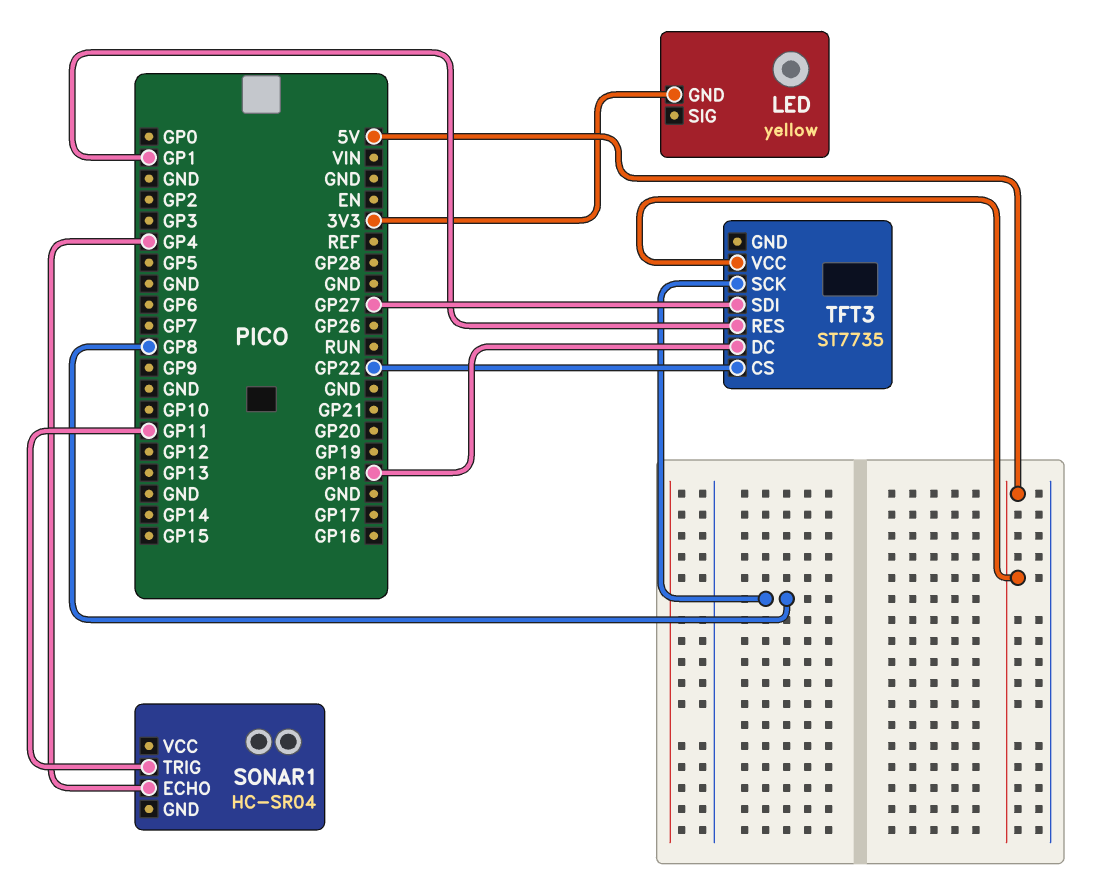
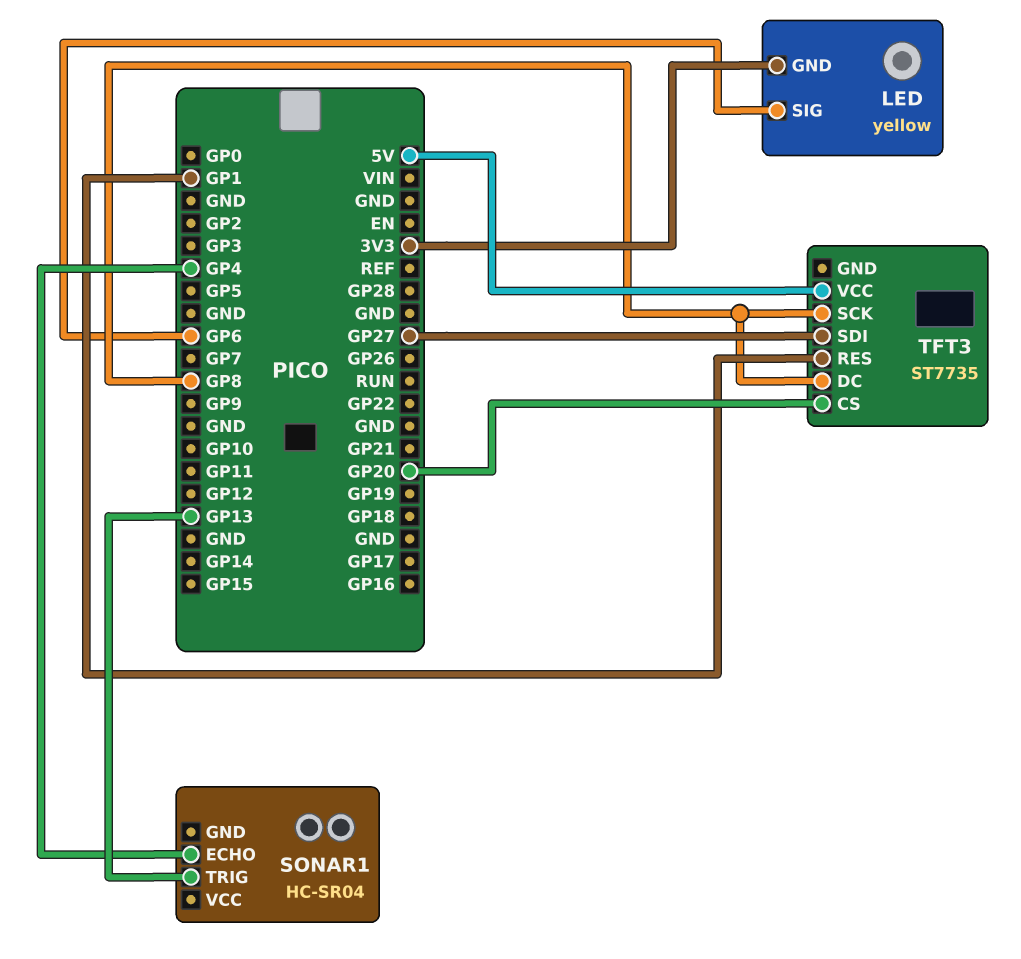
LED pin SIG: none -> GP6
SONAR1 pin TRIG: GP11 -> GP13
TFT3 pin CS: GP22 -> GP20
TFT3 pin DC: GP18 -> GP8

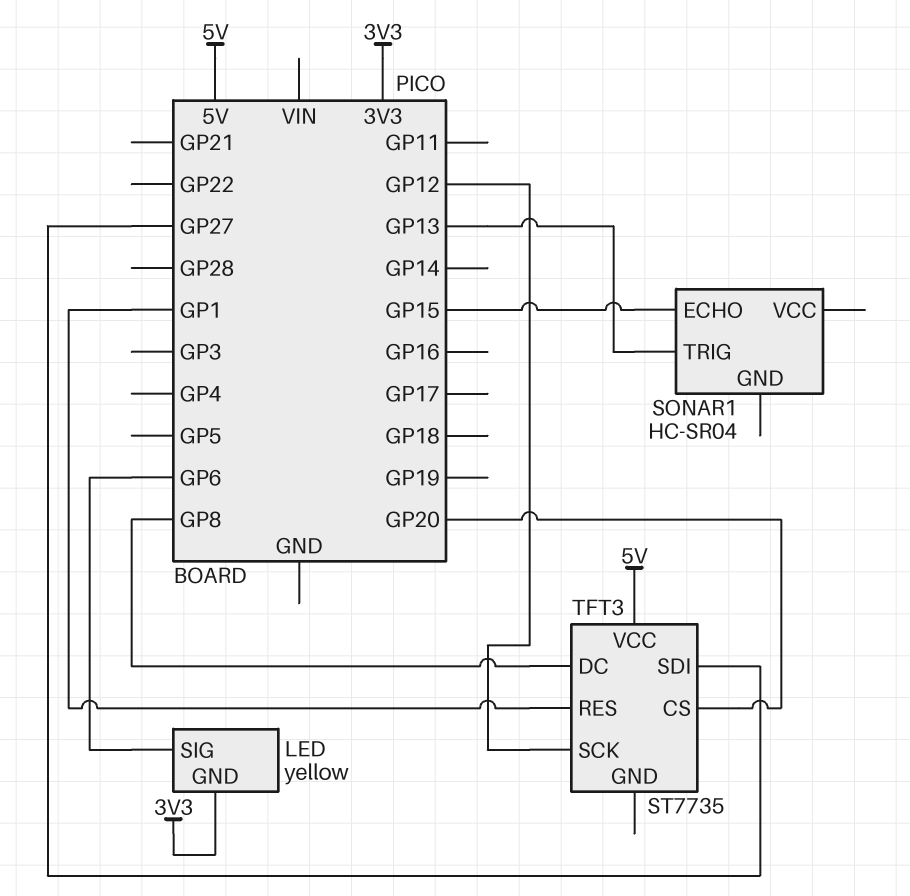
SONAR1 pin ECHO: GP4 -> GP15
TFT3 pin SCK: GP8 -> GP12

